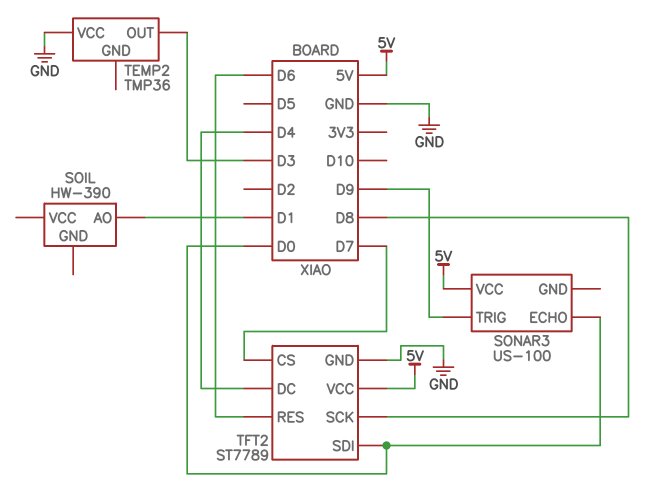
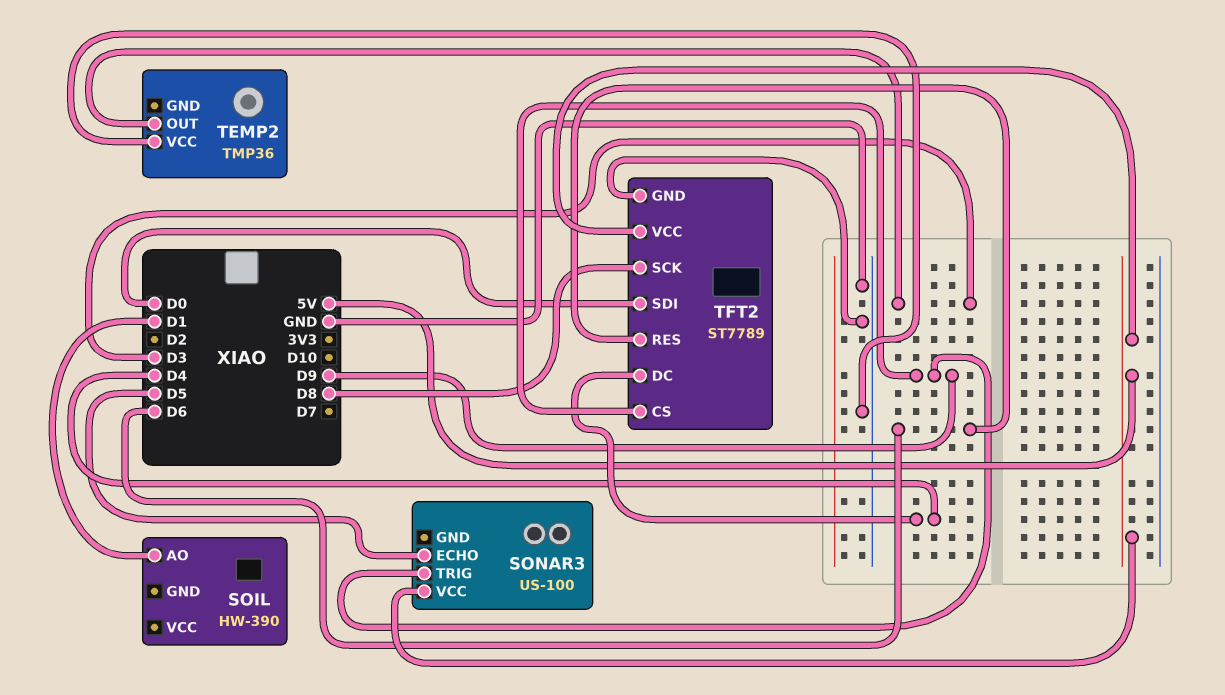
SONAR3 pin ECHO: D0 -> D5
TFT2 pin CS: D7 -> D9

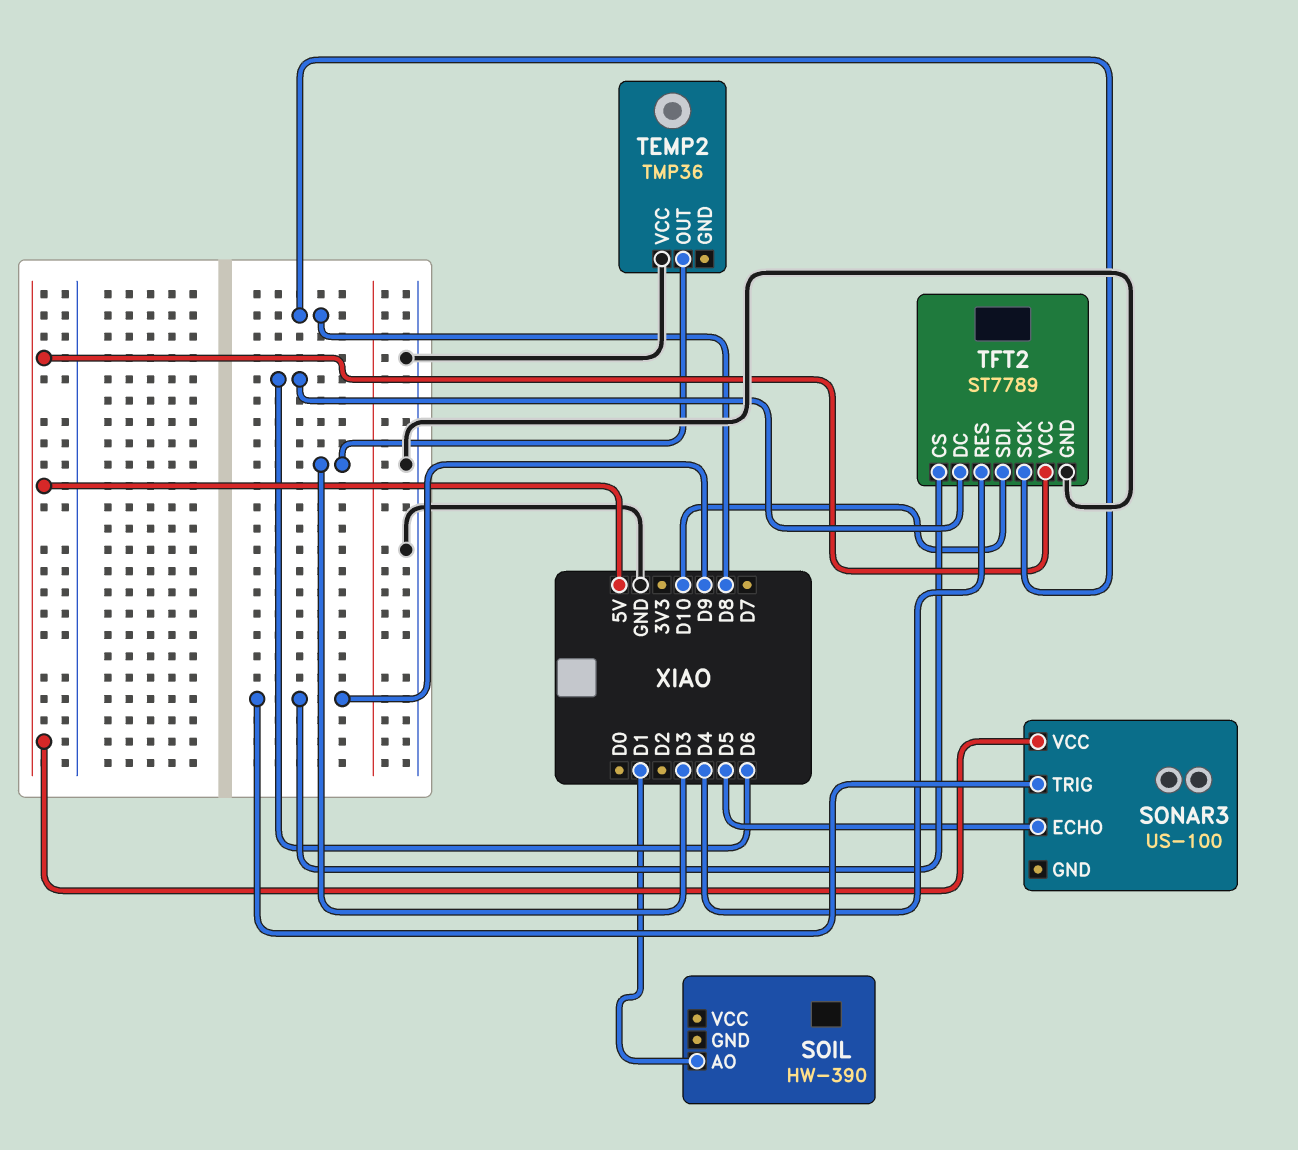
TFT2 pin DC: D4 -> D6
TFT2 pin RES: D6 -> D4
TFT2 pin SDI: D0 -> D10

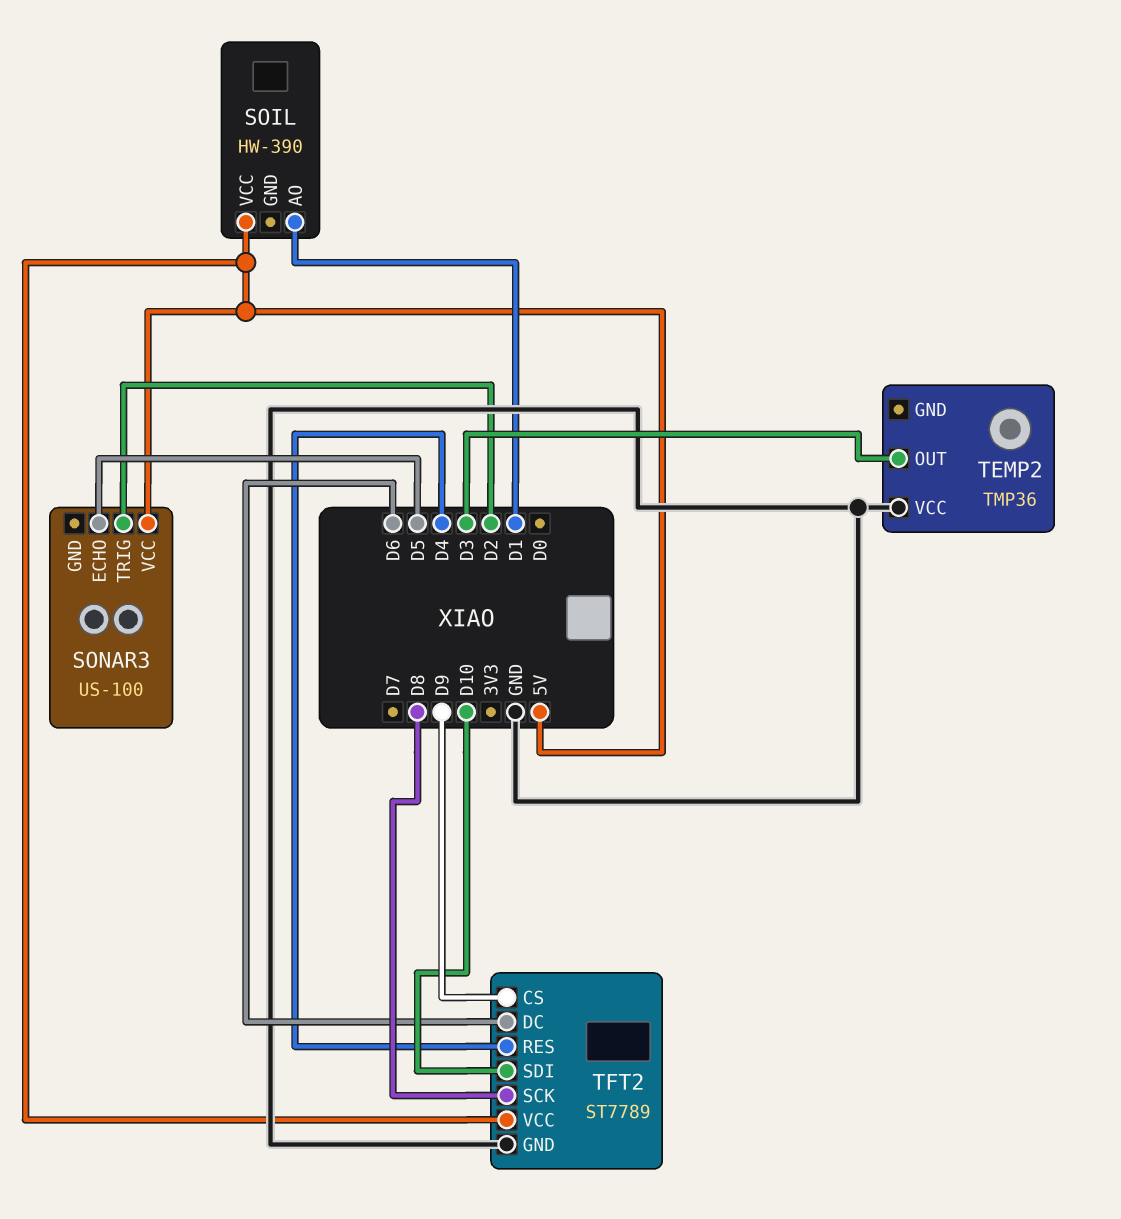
SOIL pin VCC: none -> 5V
SONAR3 pin TRIG: D9 -> D2

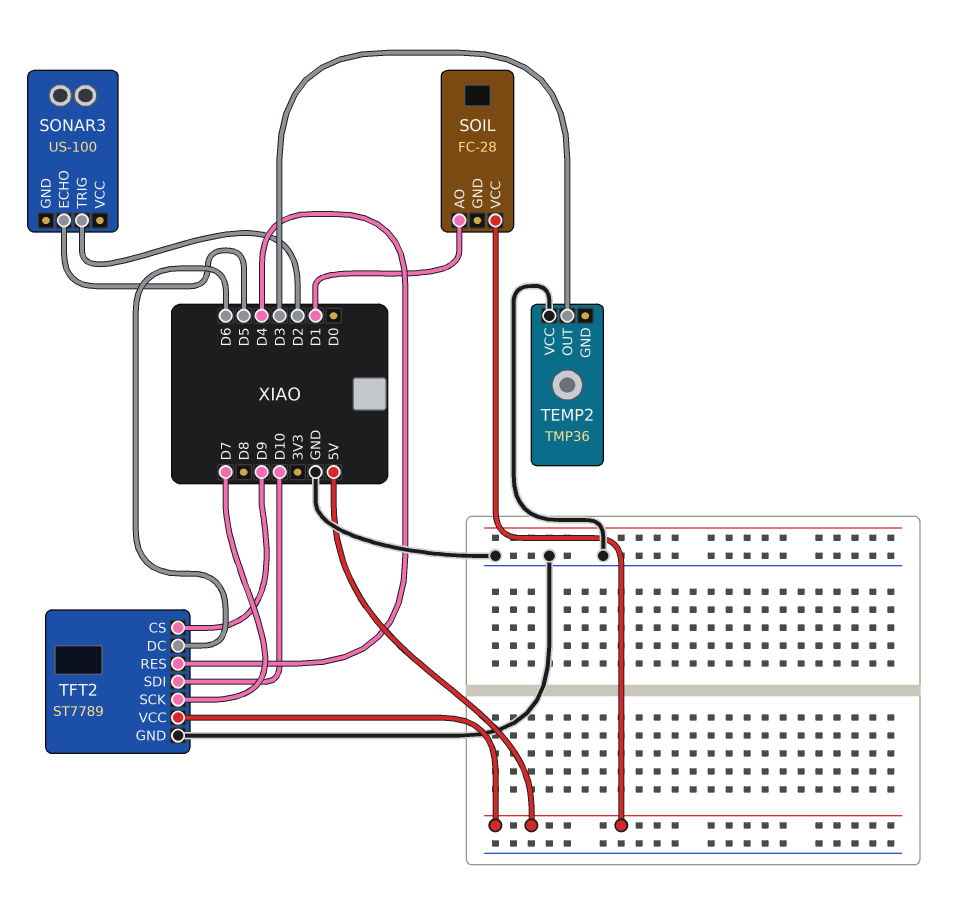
SOIL: HW-390 -> FC-28
SONAR3 pin VCC: 5V -> none
TFT2 pin SCK: D8 -> D7

